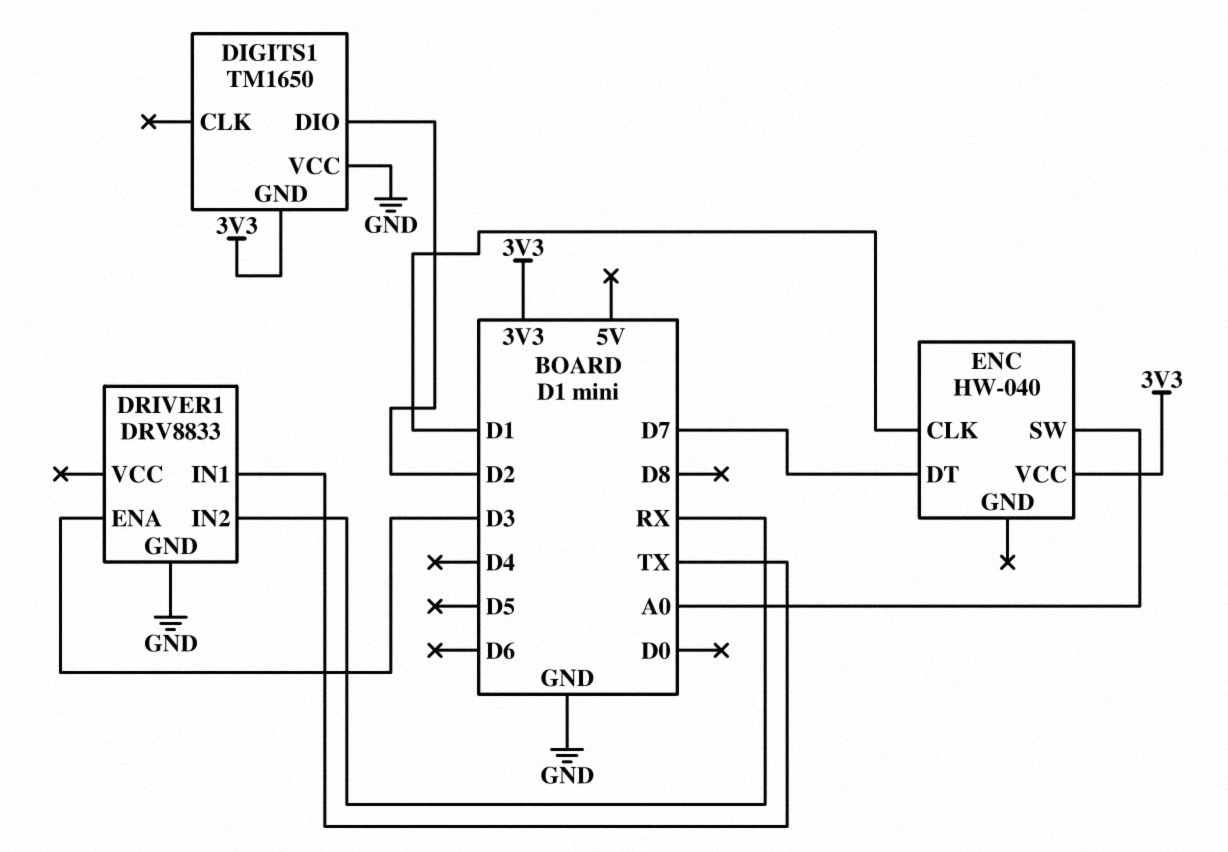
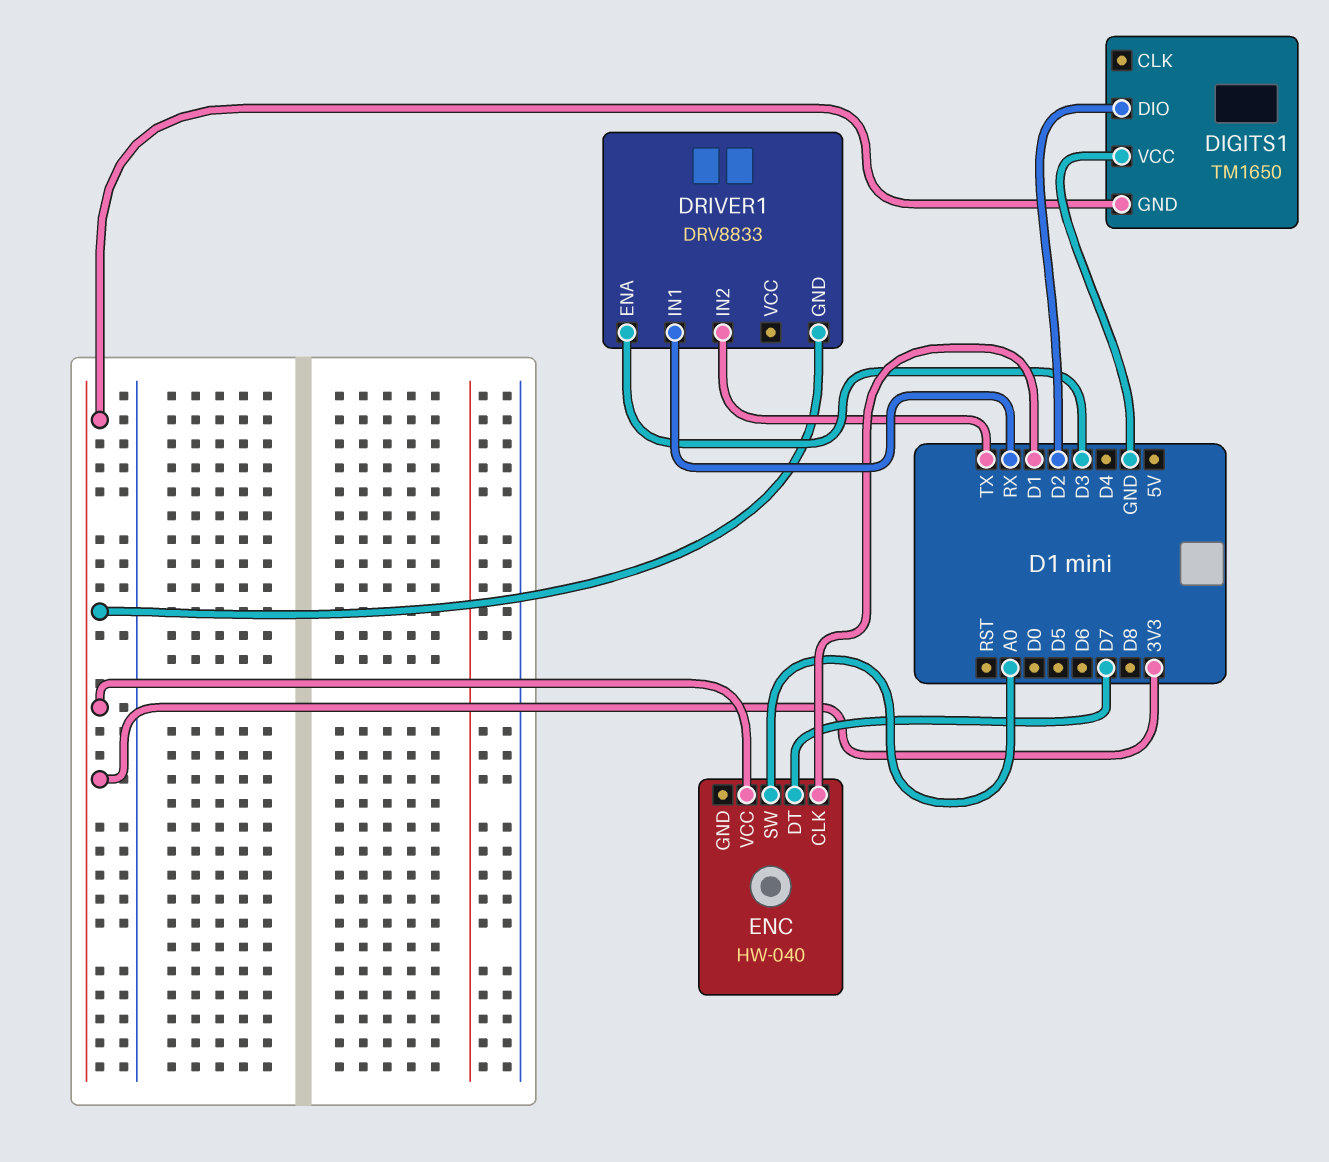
DRIVER1 pin GND: GND -> 3V3
DRIVER1 pin IN1: TX -> RX
DRIVER1 pin IN2: RX -> TX

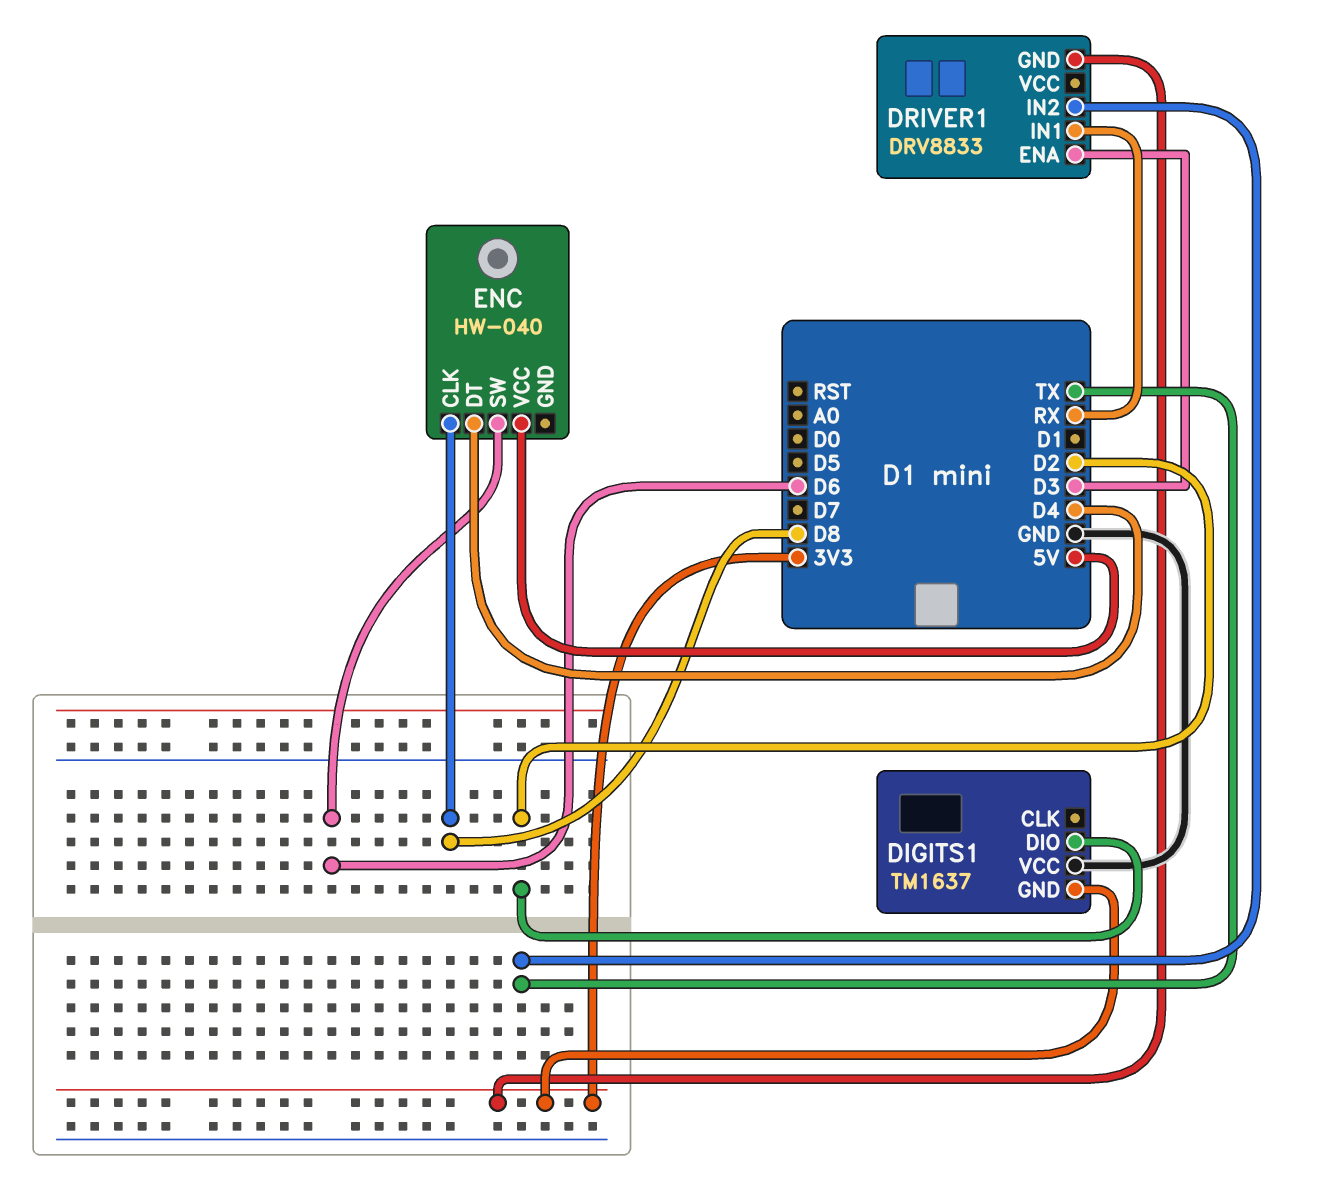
DIGITS1: TM1650 -> TM1637
ENC pin CLK: D1 -> D8
ENC pin DT: D7 -> D4
ENC pin SW: A0 -> D6
ENC pin VCC: 3V3 -> 5V

